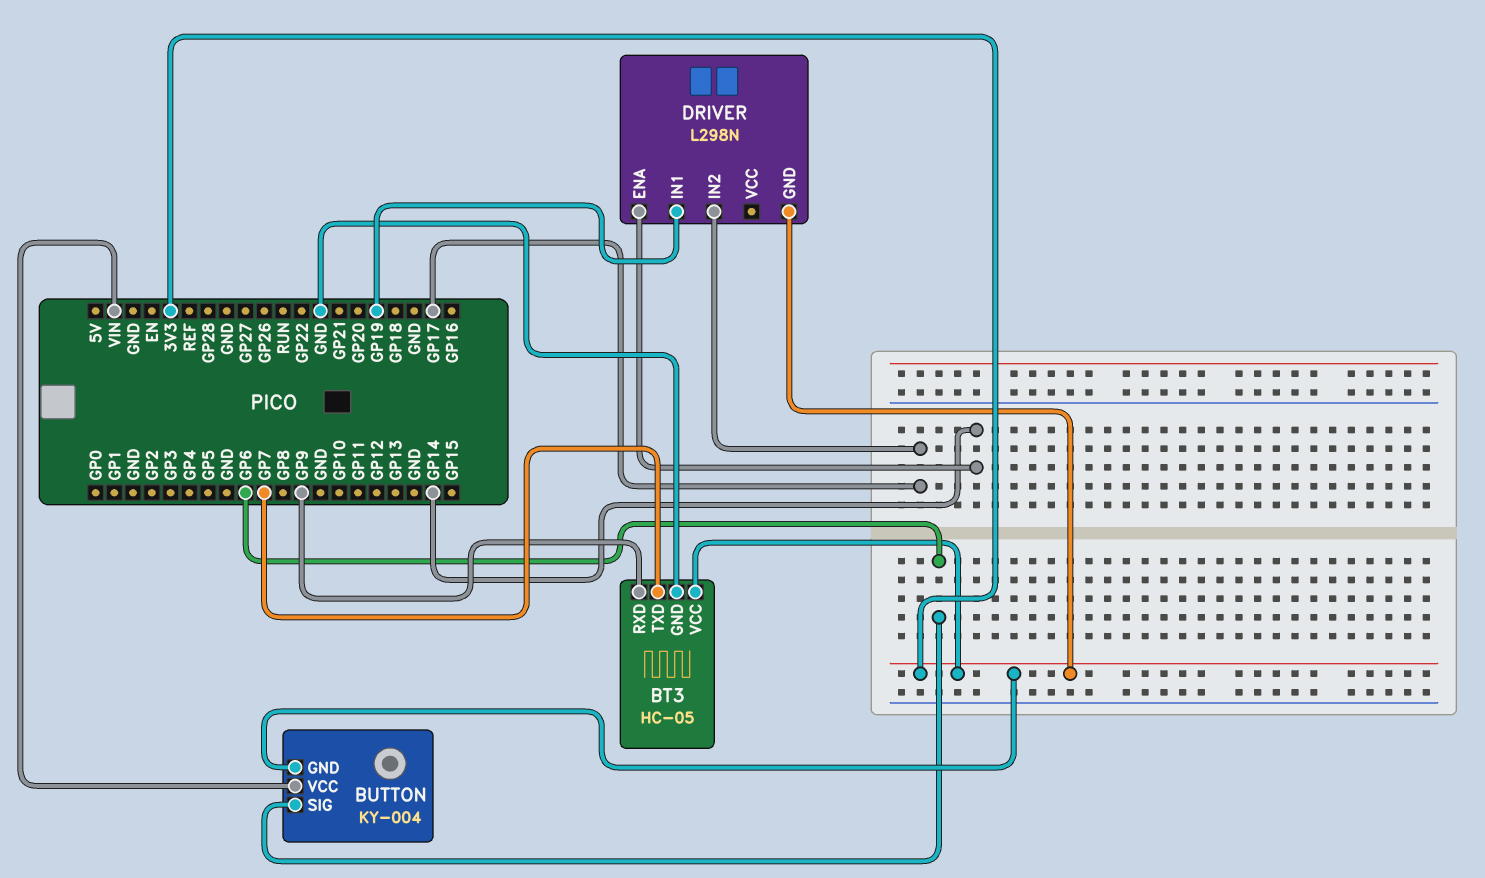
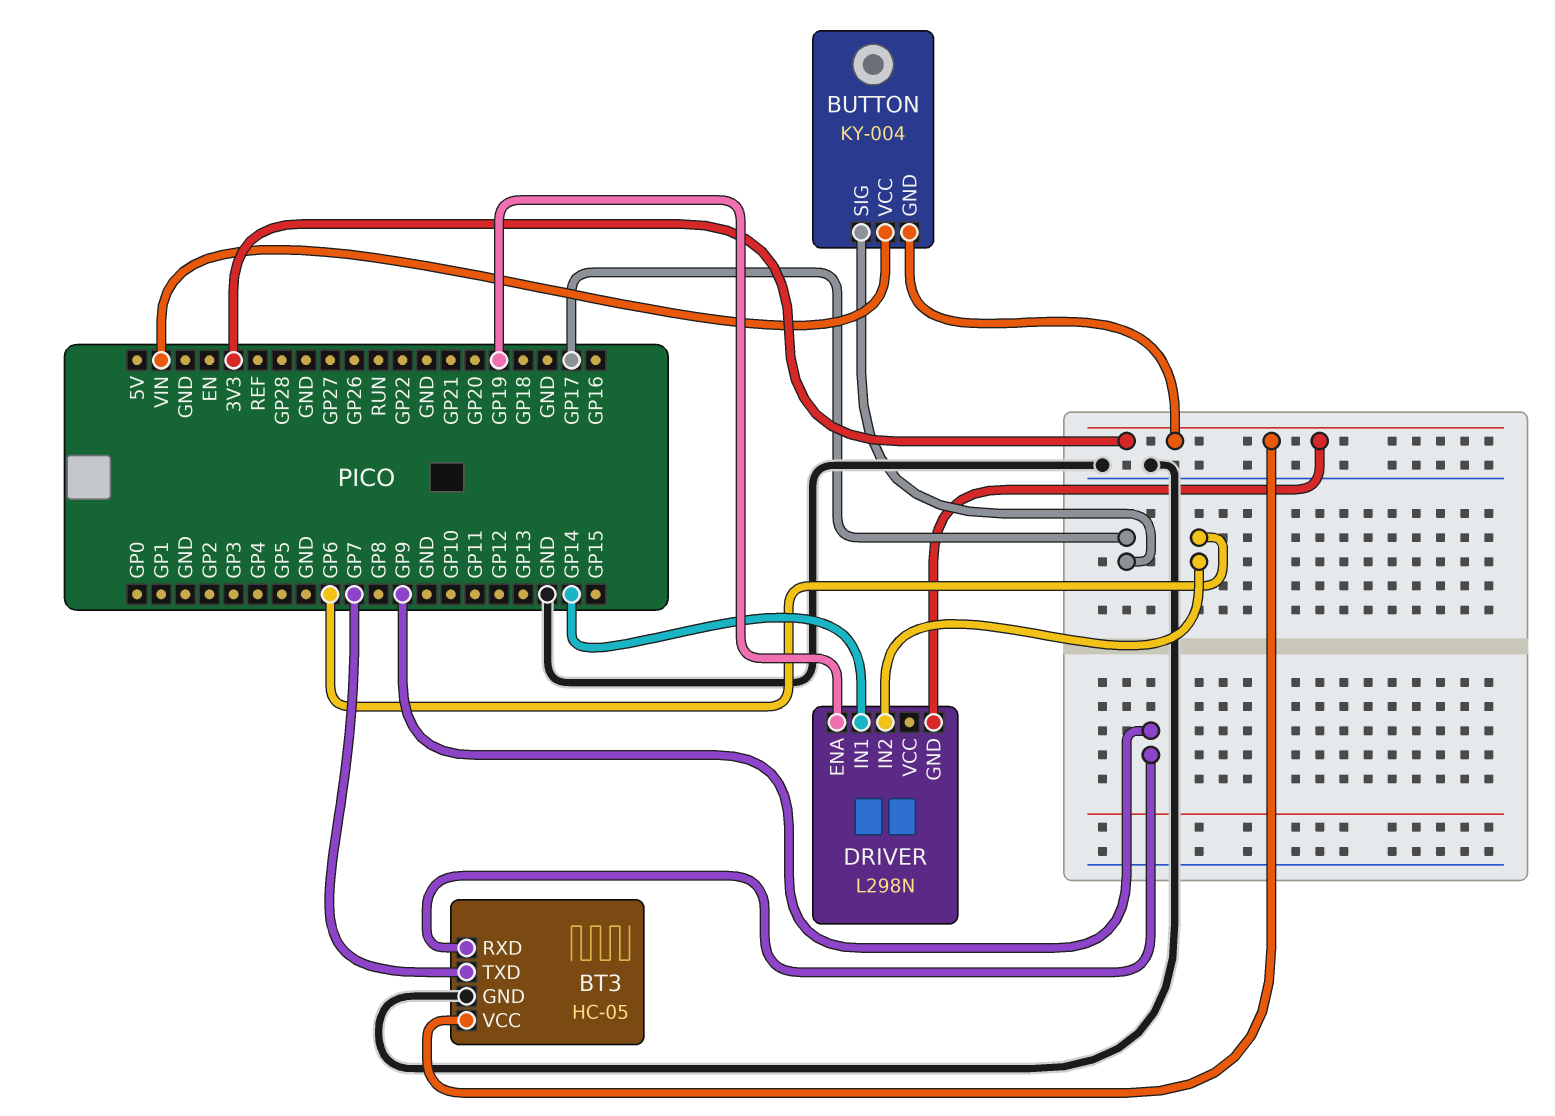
BUTTON pin SIG: GP6 -> GP17
DRIVER pin ENA: GP14 -> GP19
DRIVER pin IN1: GP19 -> GP14
DRIVER pin IN2: GP17 -> GP6

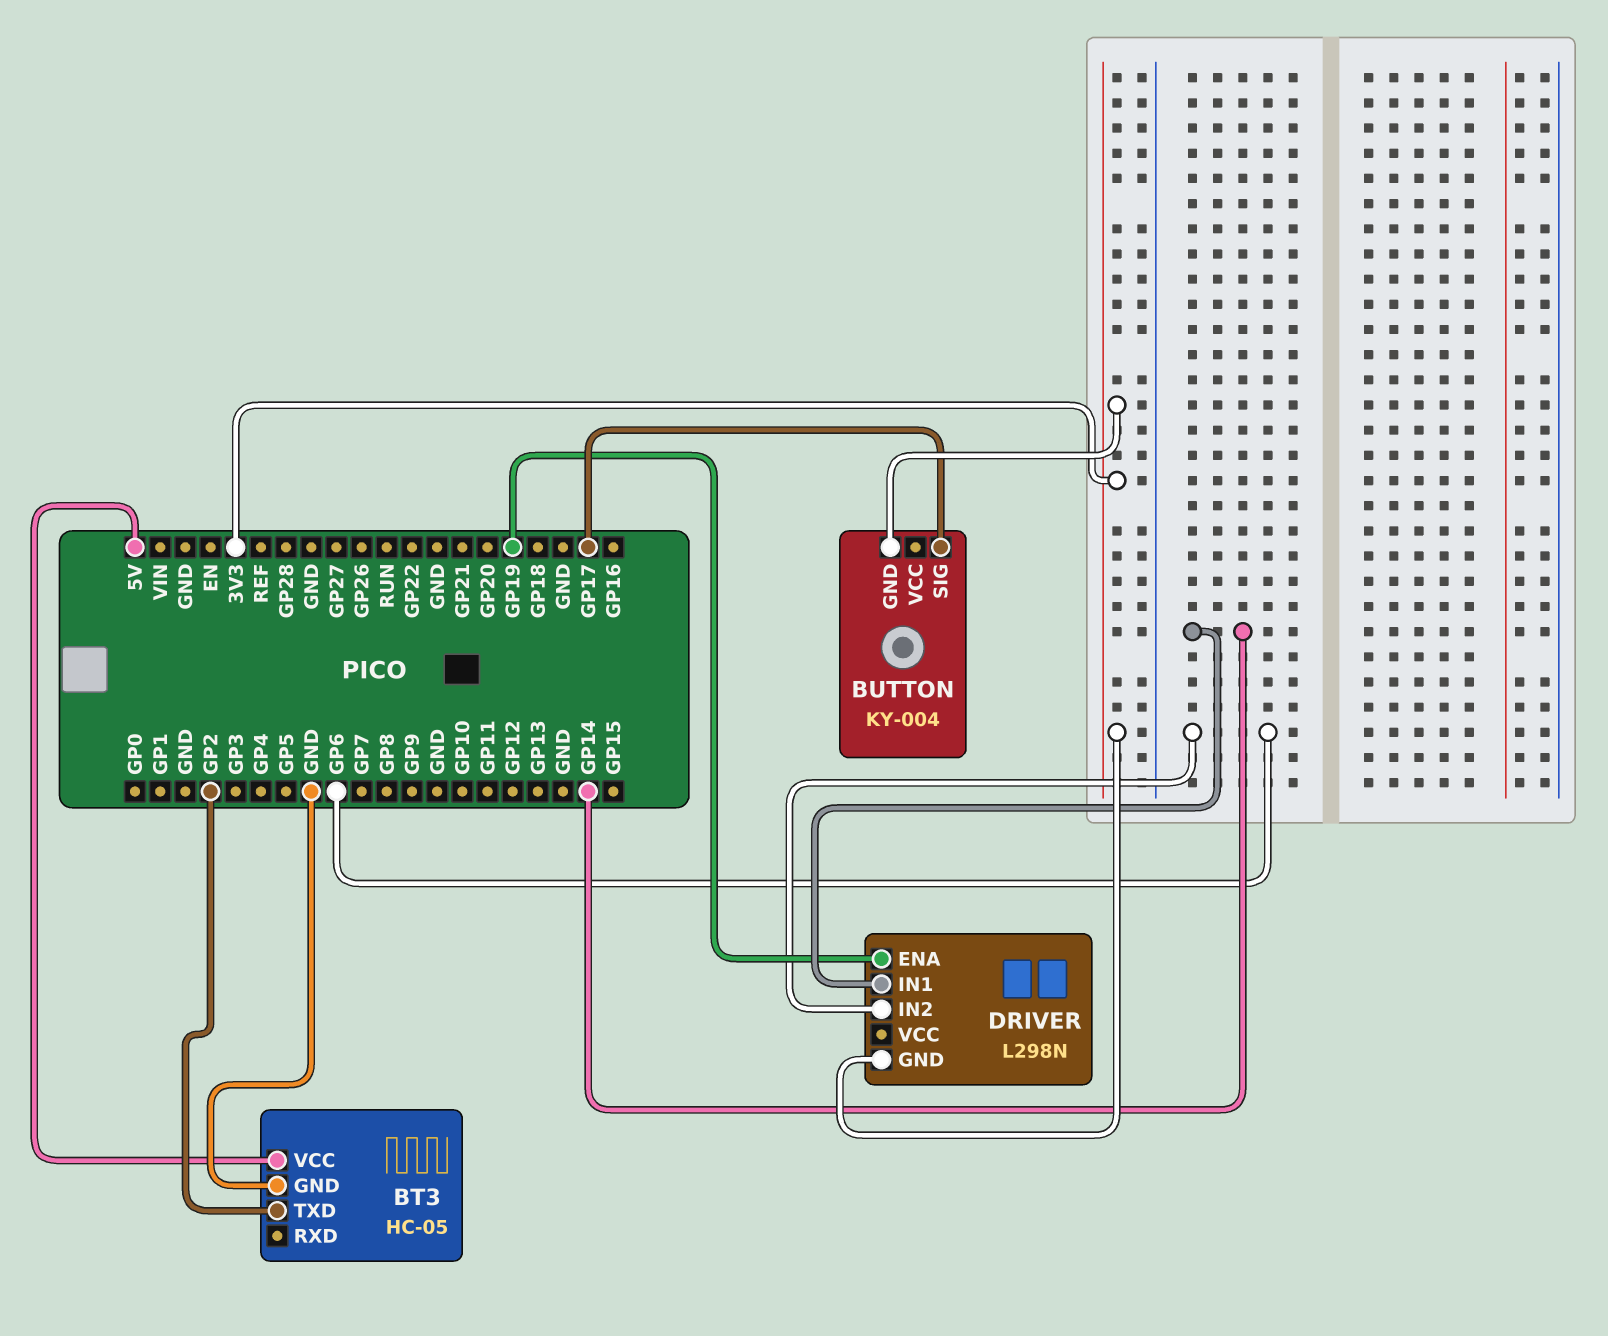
BT3 pin RXD: GP9 -> none
BT3 pin TXD: GP7 -> GP2
BT3 pin VCC: 3V3 -> 5V
BUTTON pin VCC: VIN -> none

